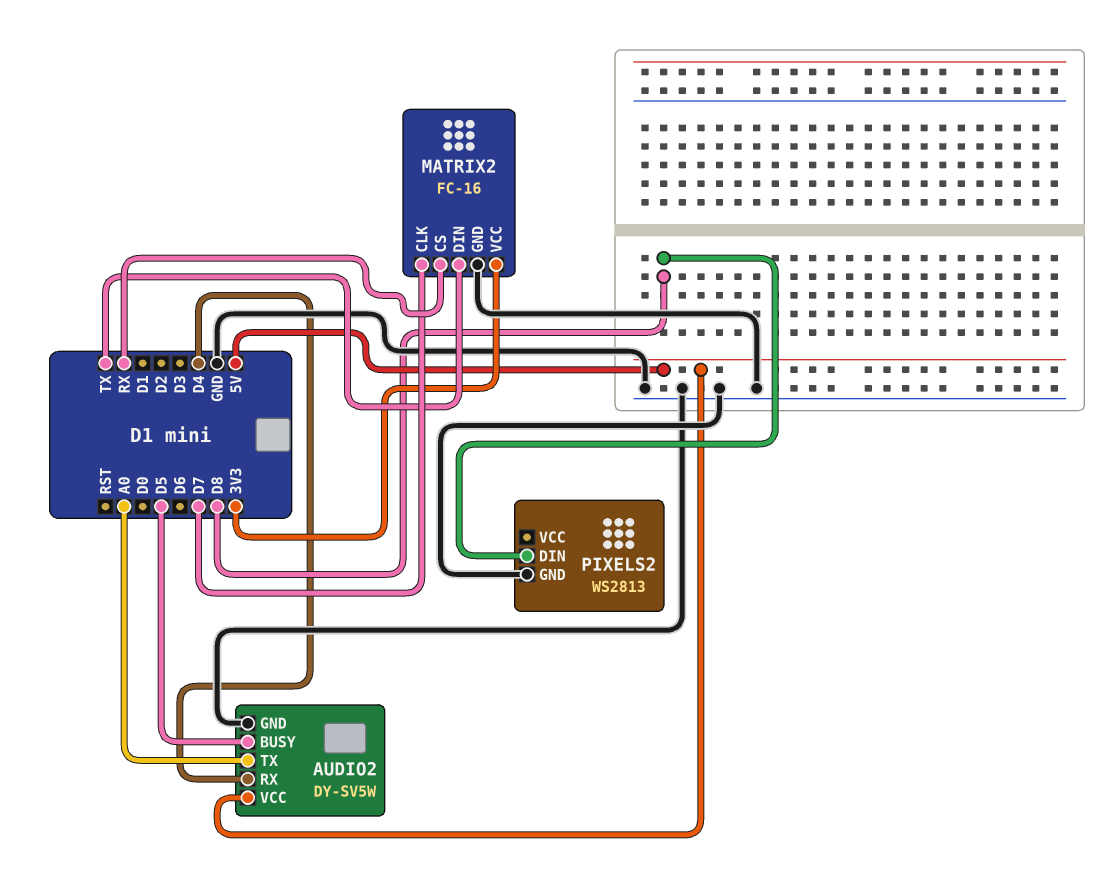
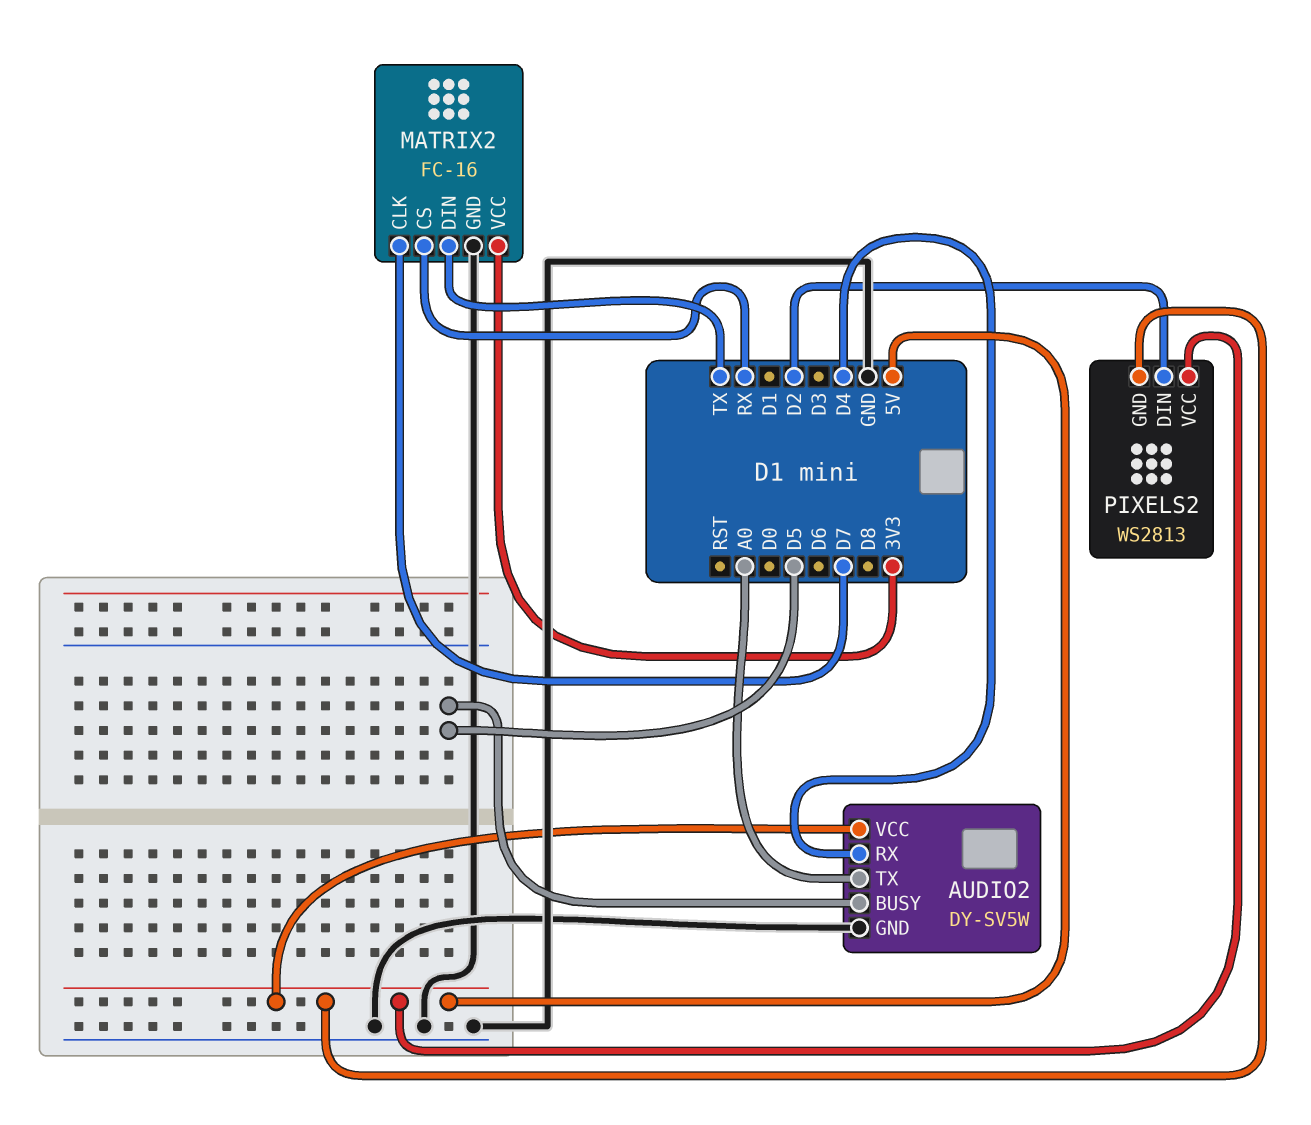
PIXELS2 pin DIN: D8 -> D2
PIXELS2 pin GND: GND -> 5V
PIXELS2 pin VCC: none -> 5V

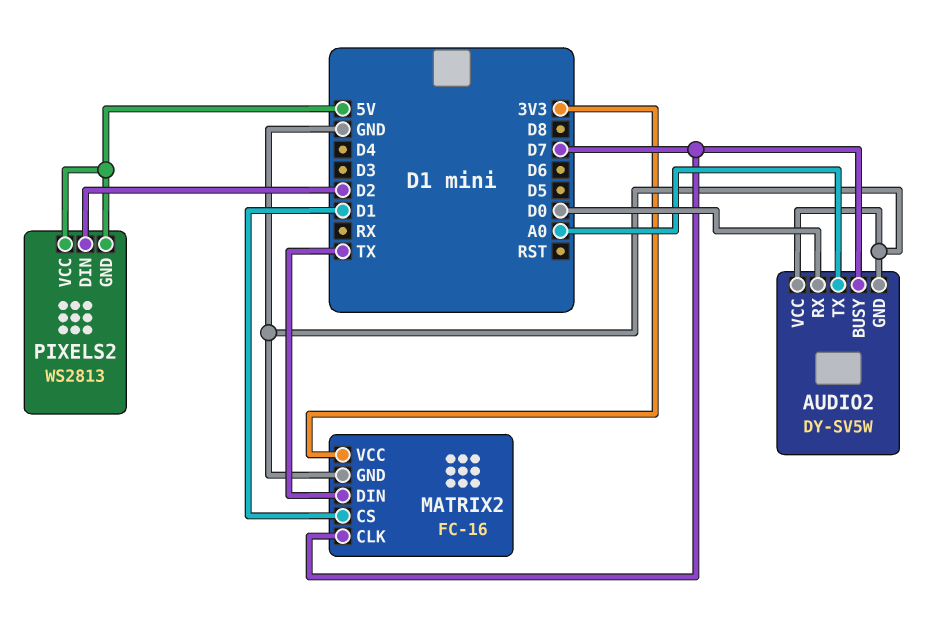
AUDIO2 pin BUSY: D5 -> D7
AUDIO2 pin RX: D4 -> D0
AUDIO2 pin VCC: 5V -> GND
MATRIX2 pin CS: RX -> D1

